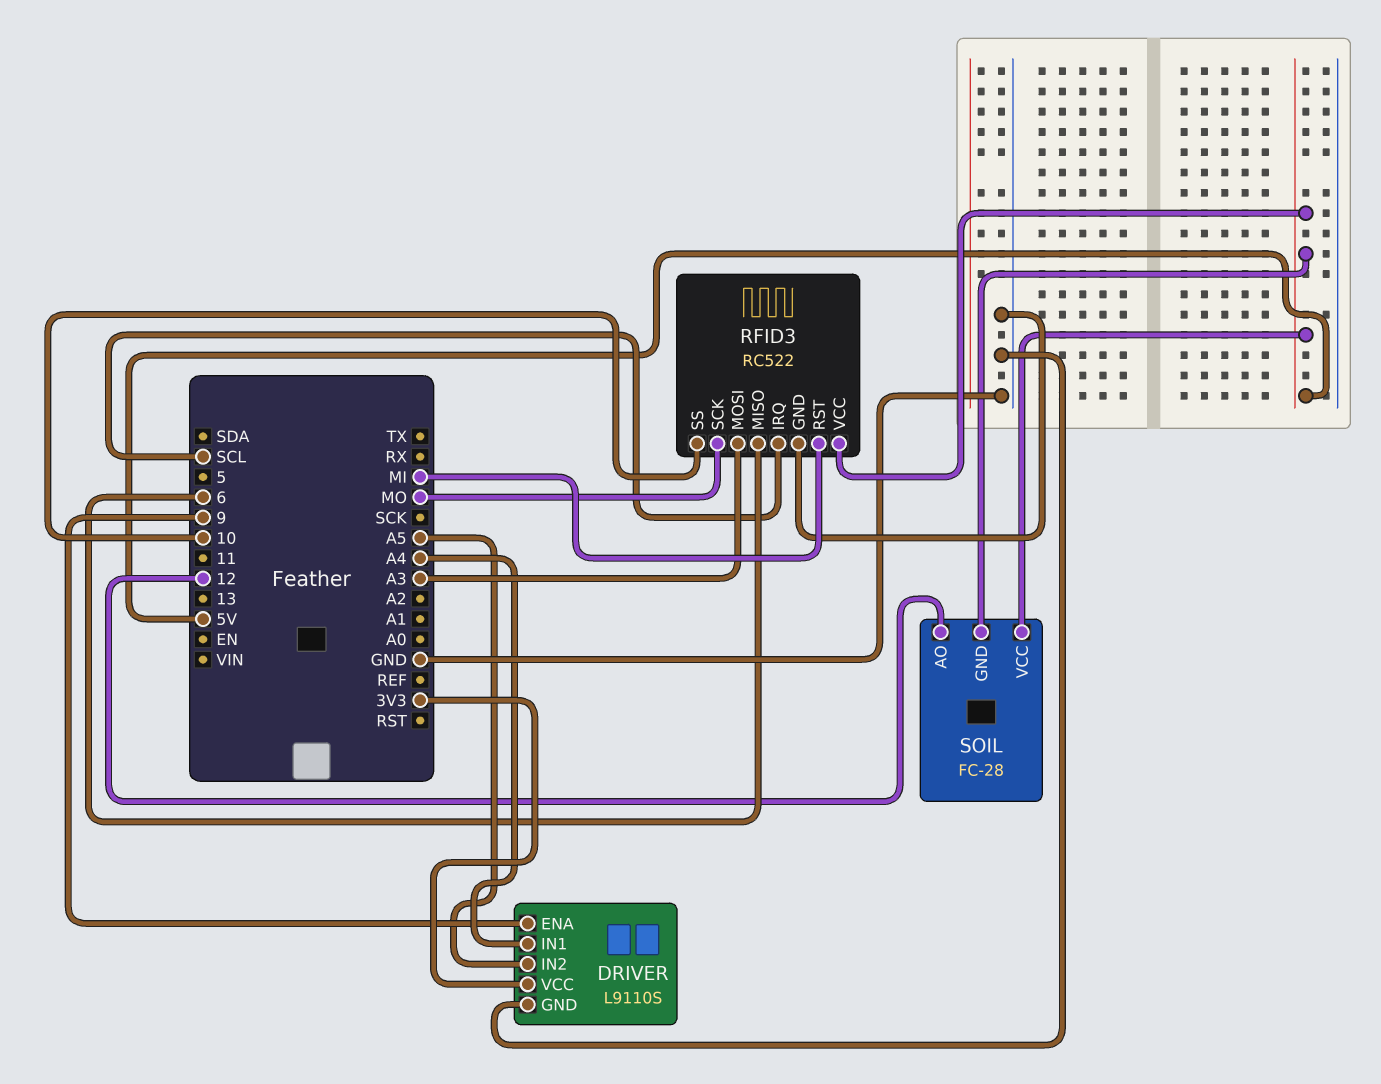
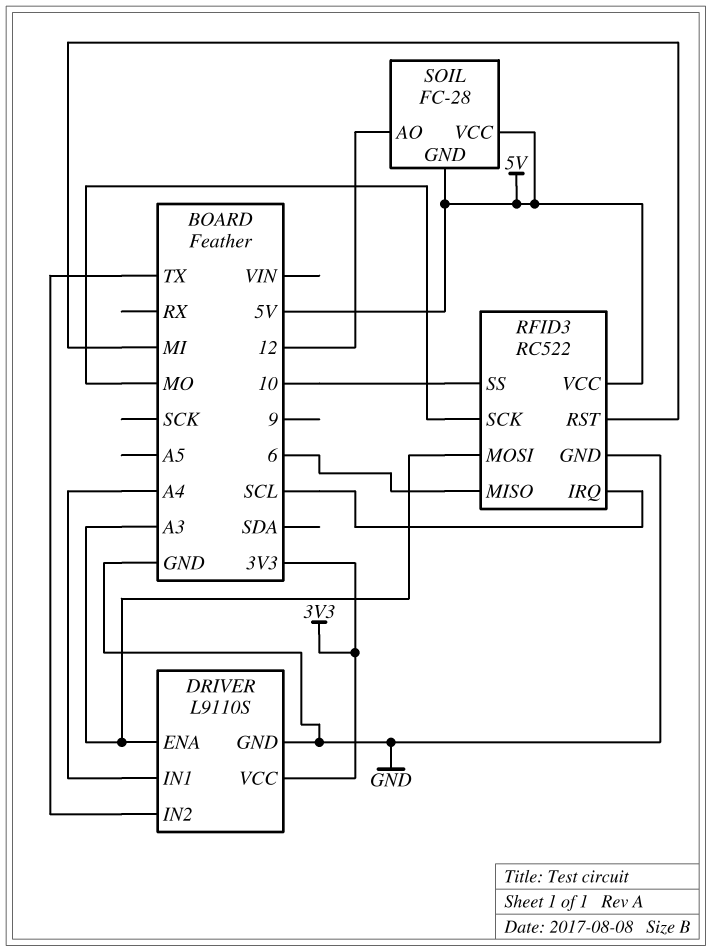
DRIVER pin ENA: 9 -> A3
DRIVER pin IN2: A5 -> TX

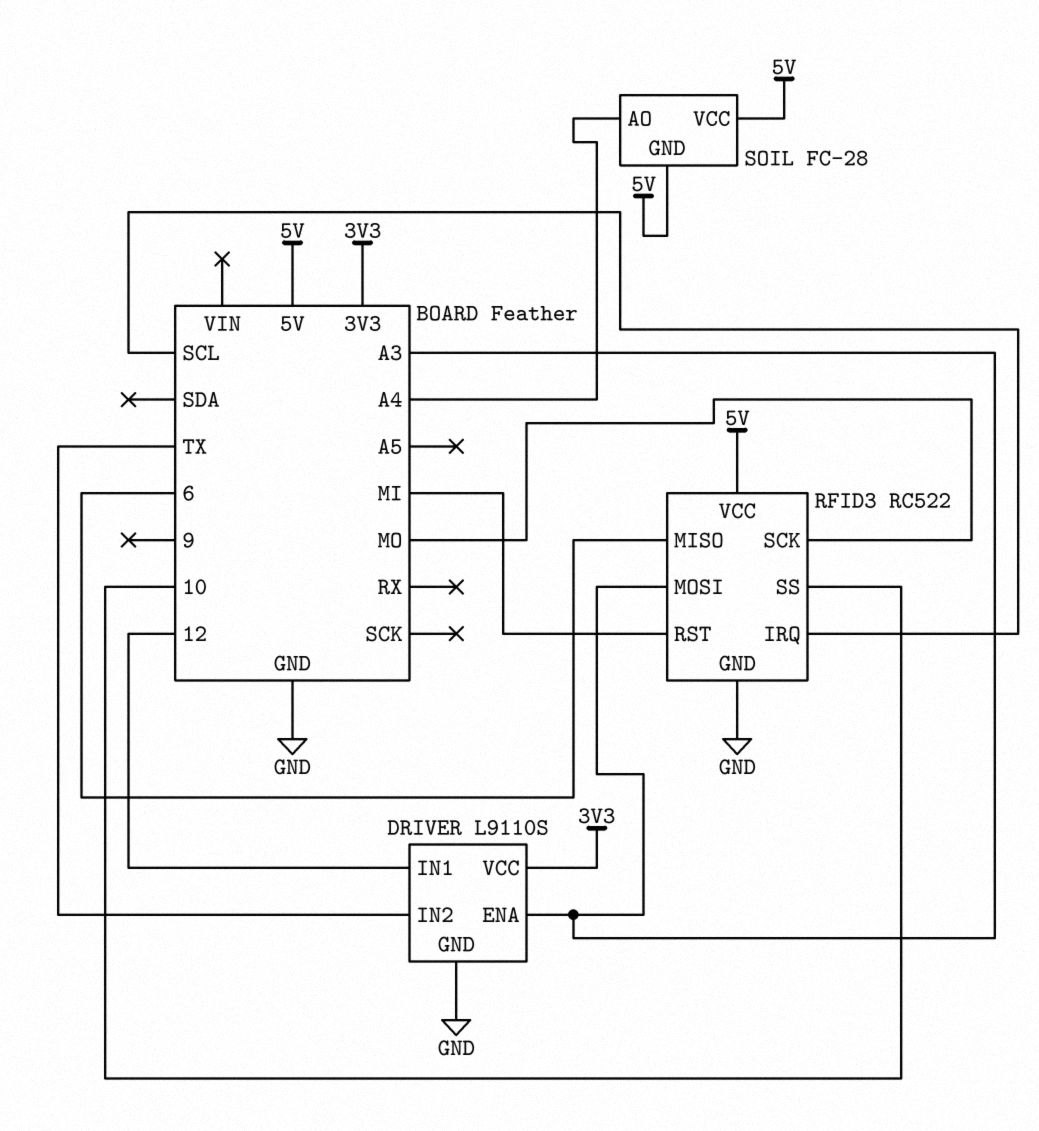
DRIVER pin IN1: A4 -> 12
SOIL pin AO: 12 -> A4

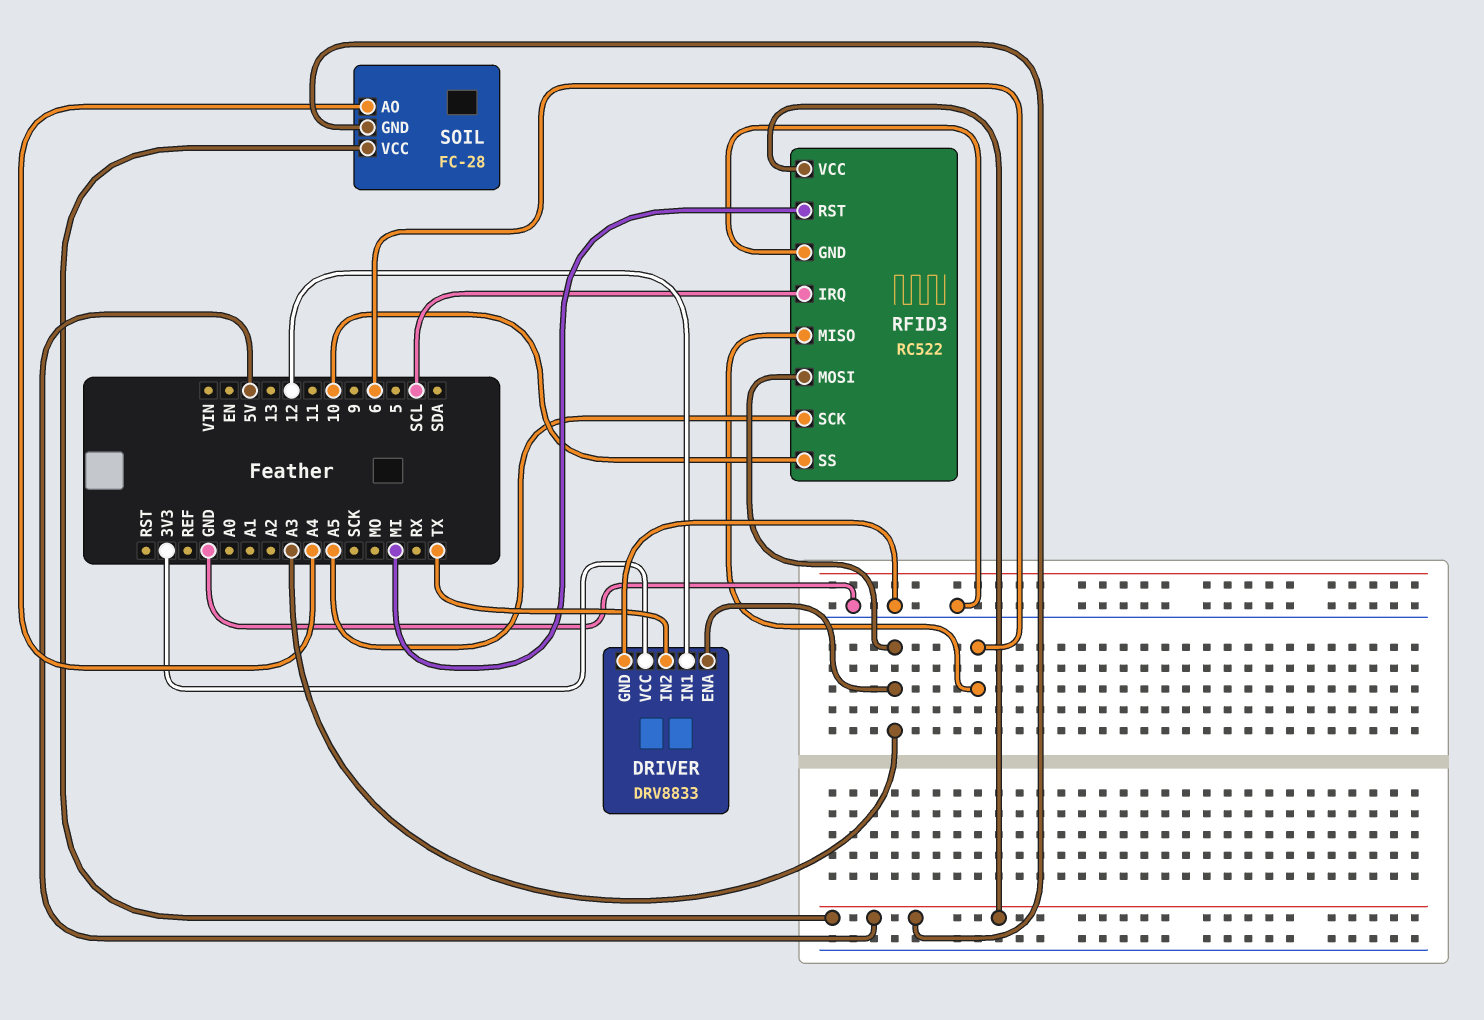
DRIVER: L9110S -> DRV8833
RFID3 pin SCK: MO -> A5

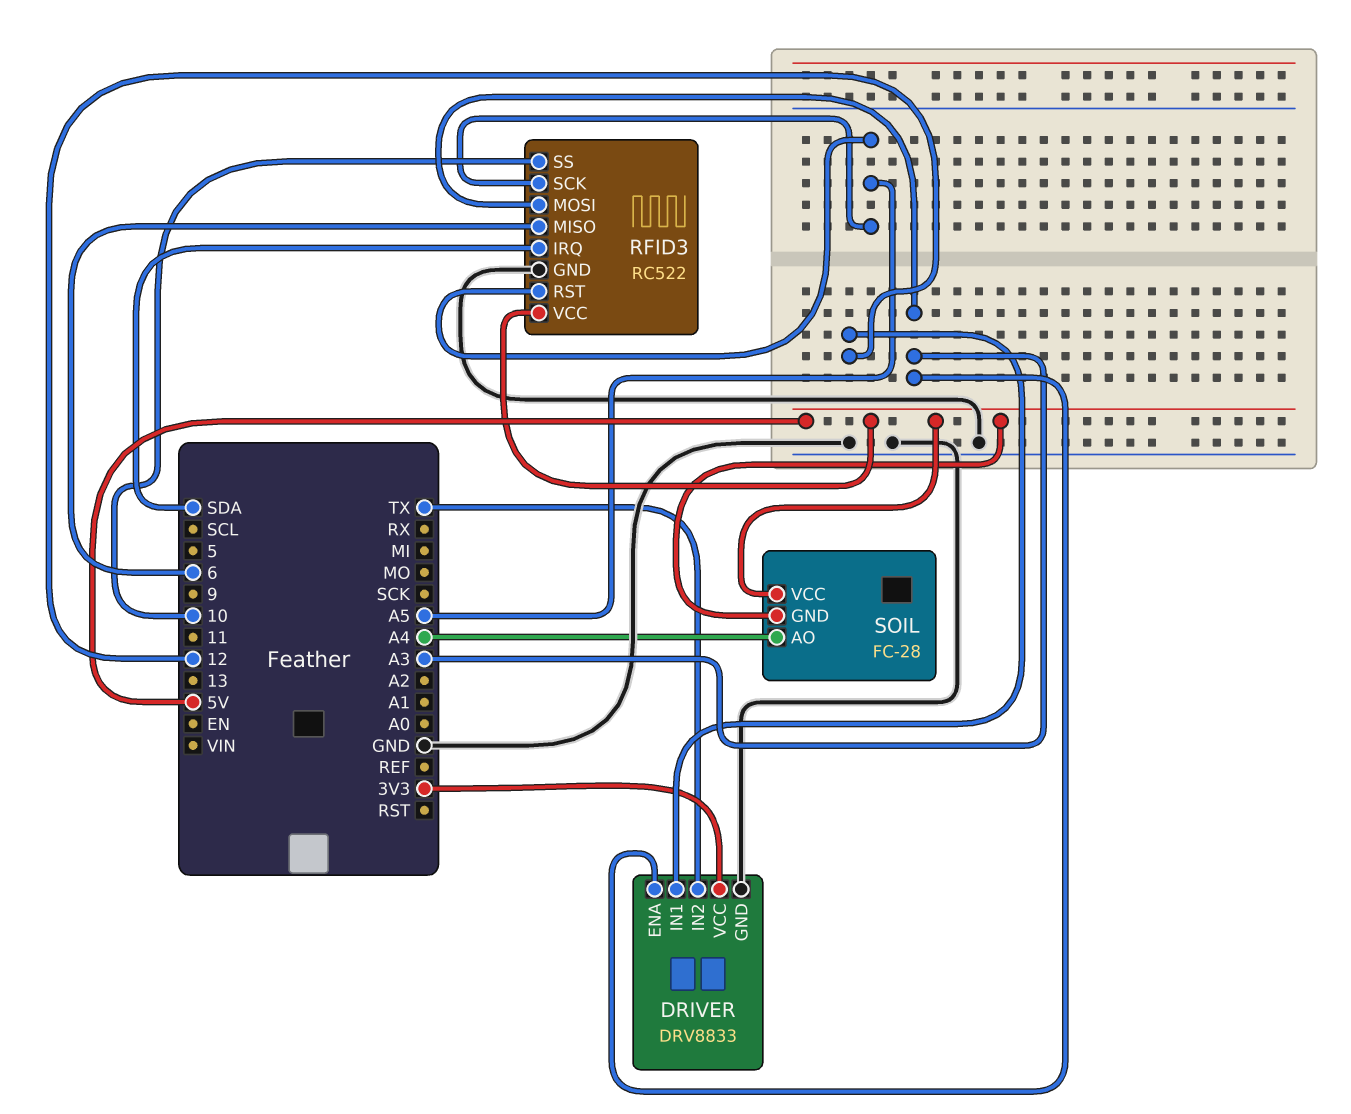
RFID3 pin IRQ: SCL -> SDA
RFID3 pin RST: MI -> A5

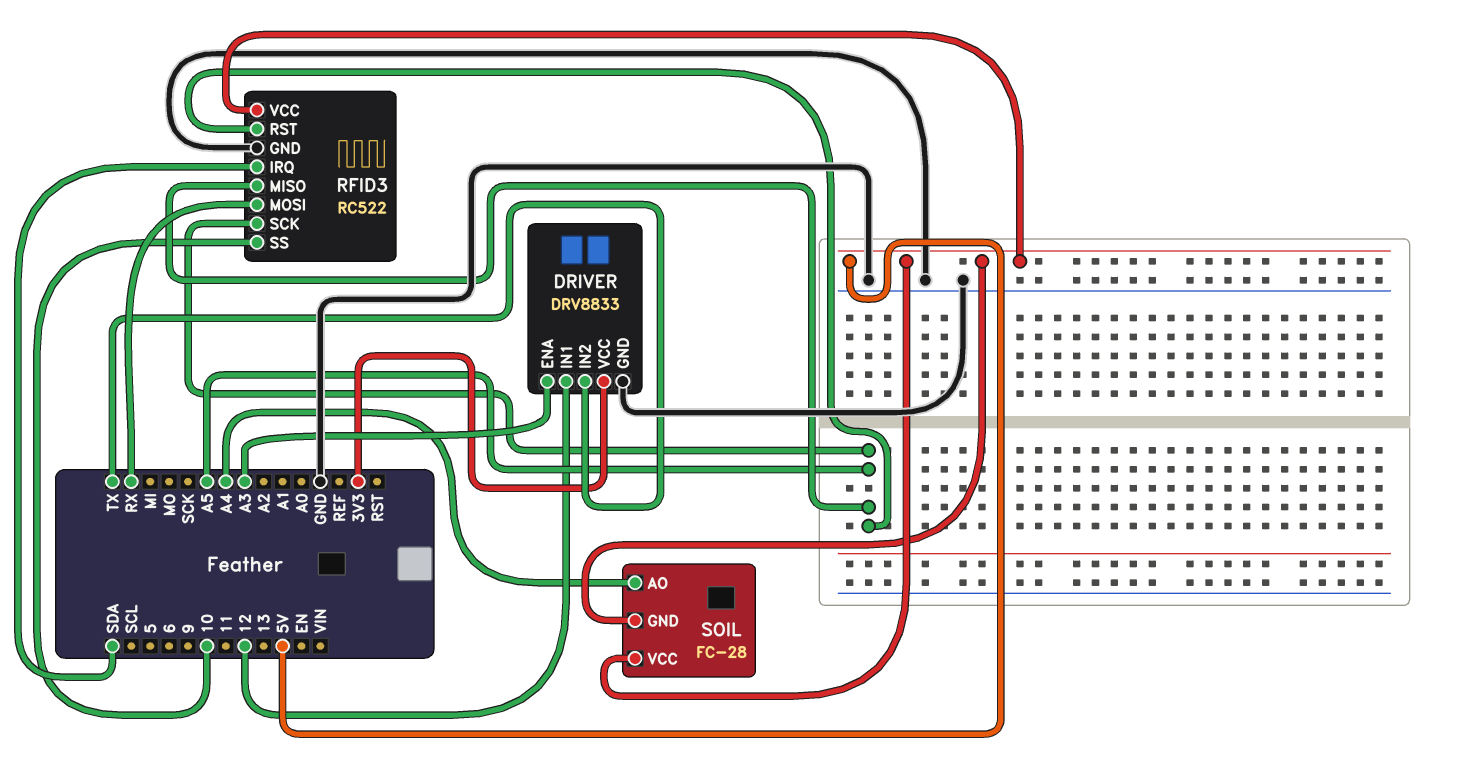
RFID3 pin MISO: 6 -> A5
RFID3 pin MOSI: A3 -> RX

